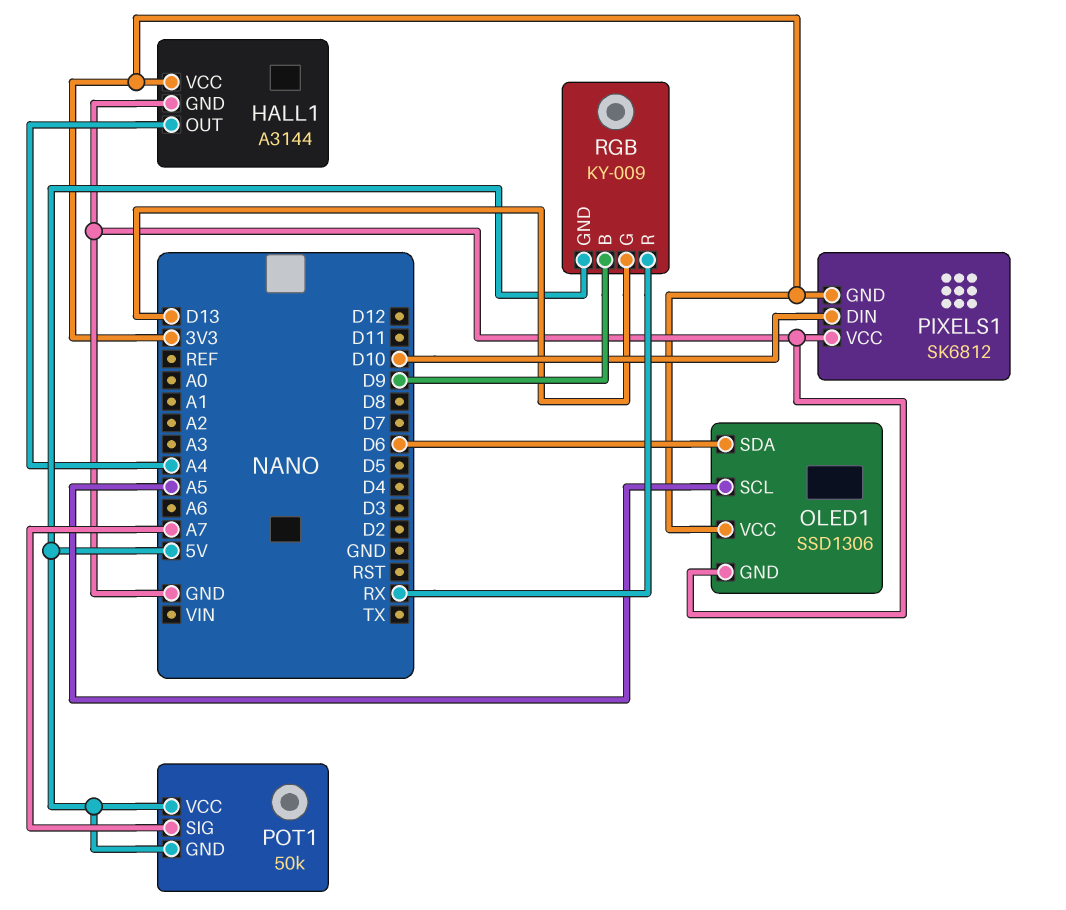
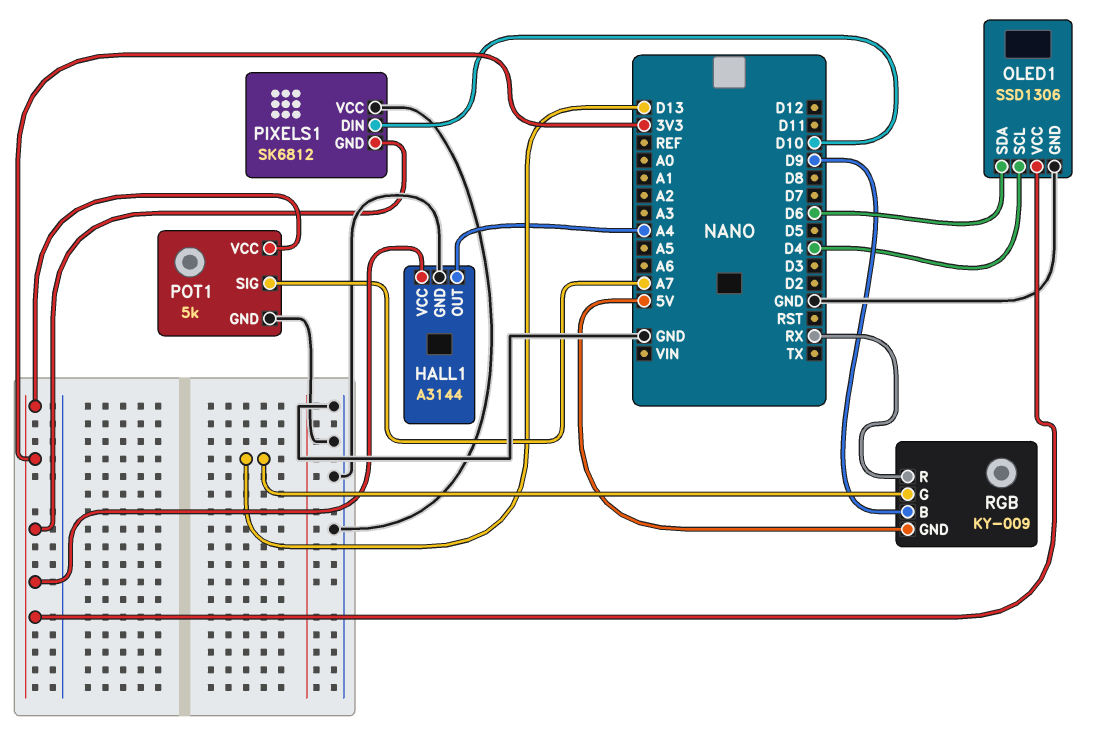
OLED1 pin SCL: A5 -> D4
POT1: 50k -> 5k
POT1 pin GND: 5V -> GND
POT1 pin VCC: 5V -> 3V3

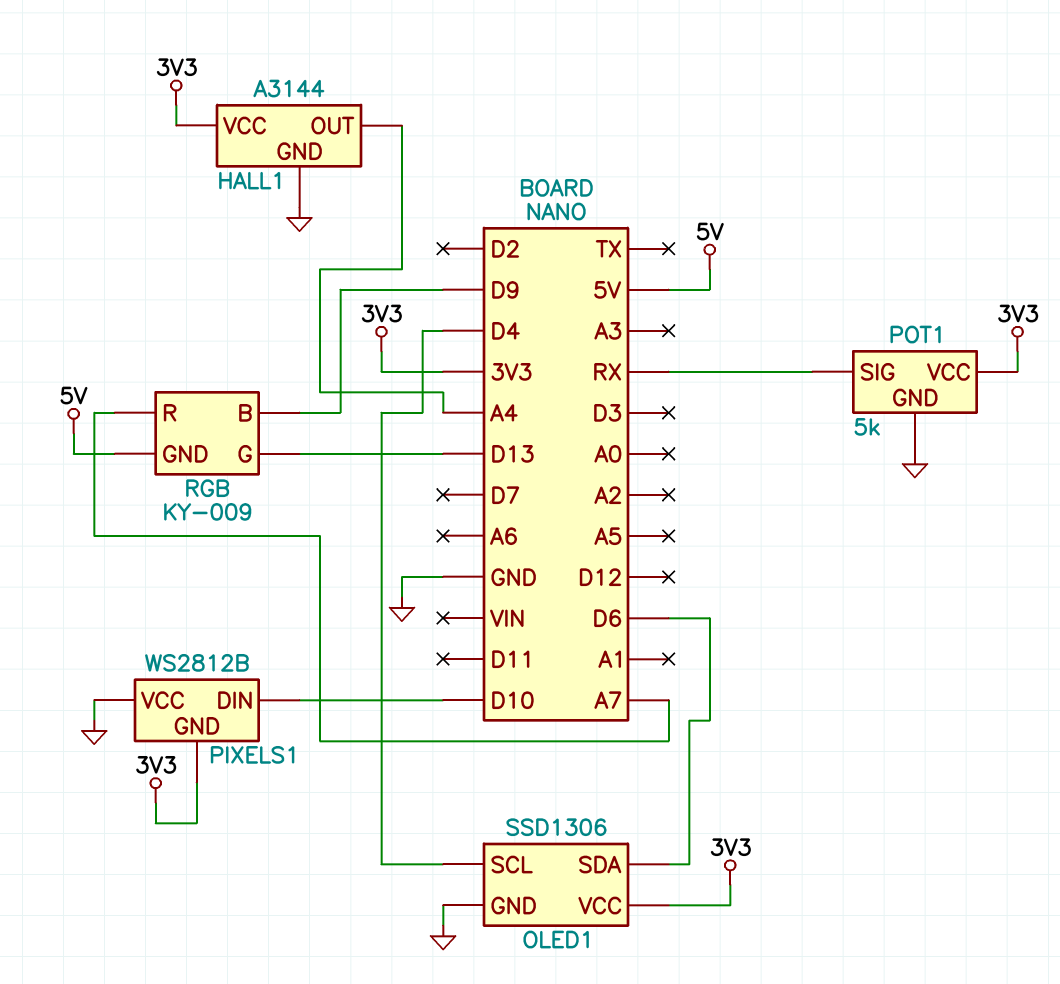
PIXELS1: SK6812 -> WS2812B
POT1 pin SIG: A7 -> RX
RGB pin R: RX -> A7

